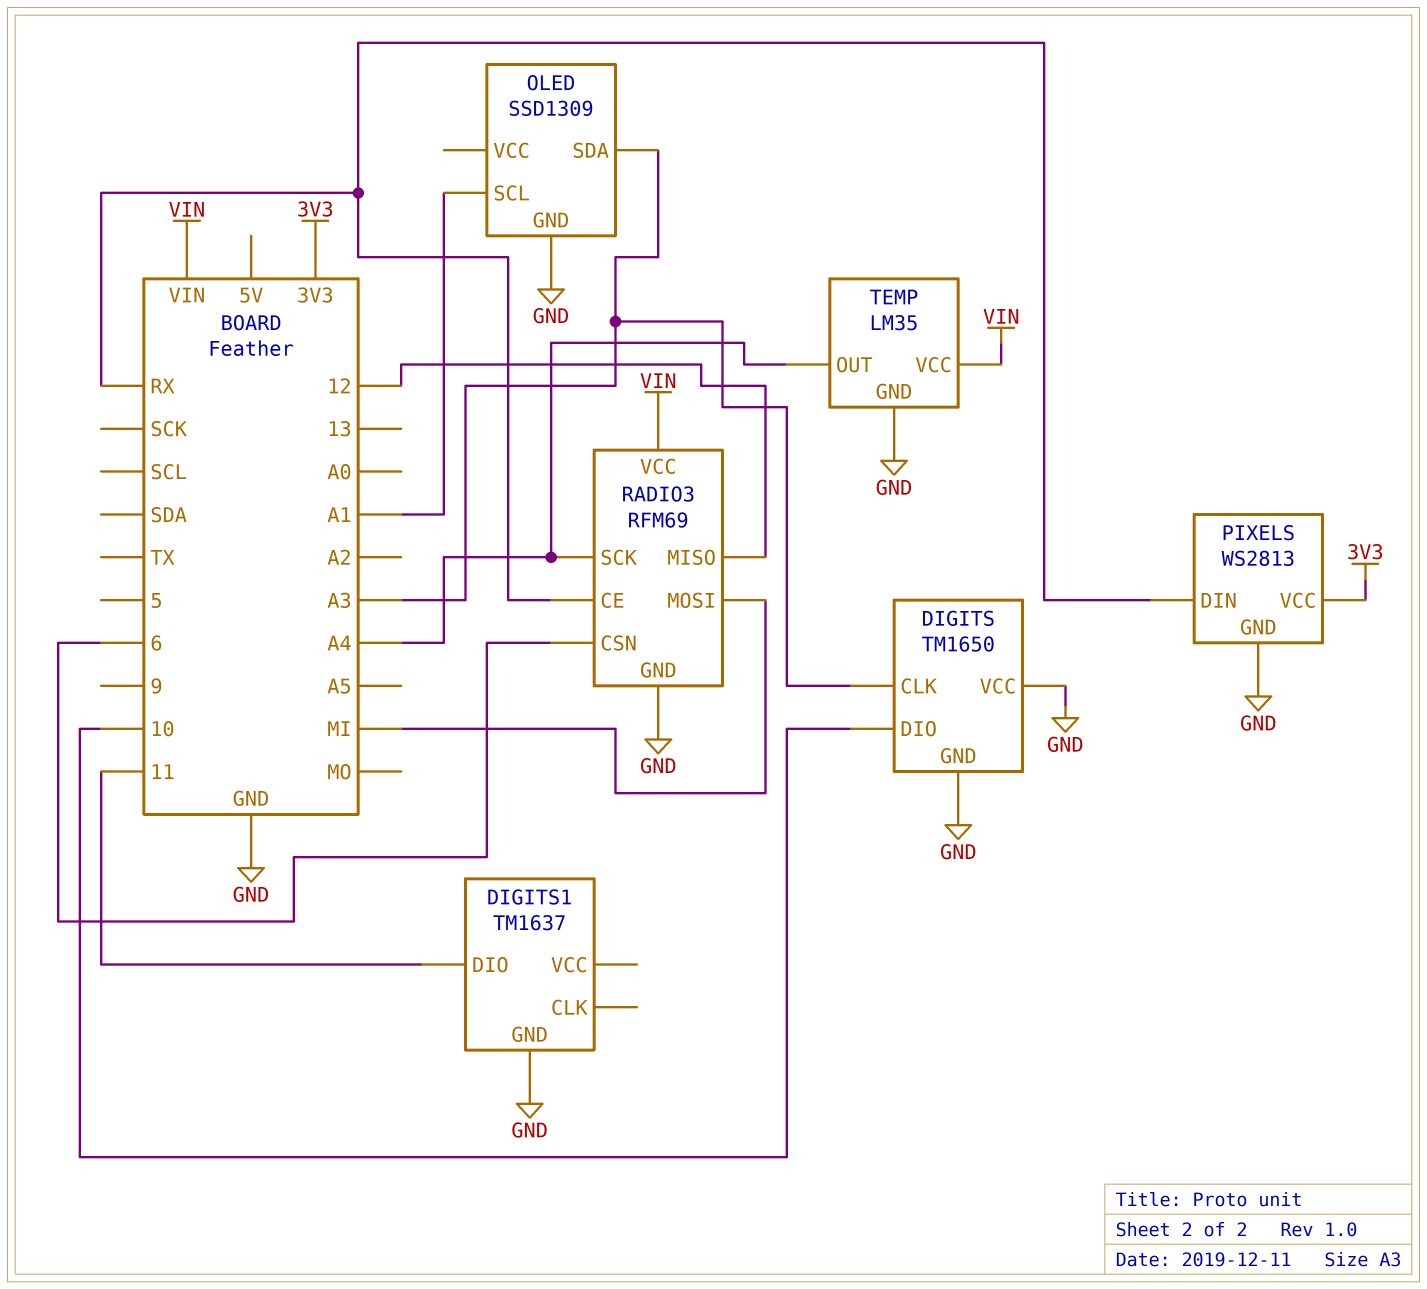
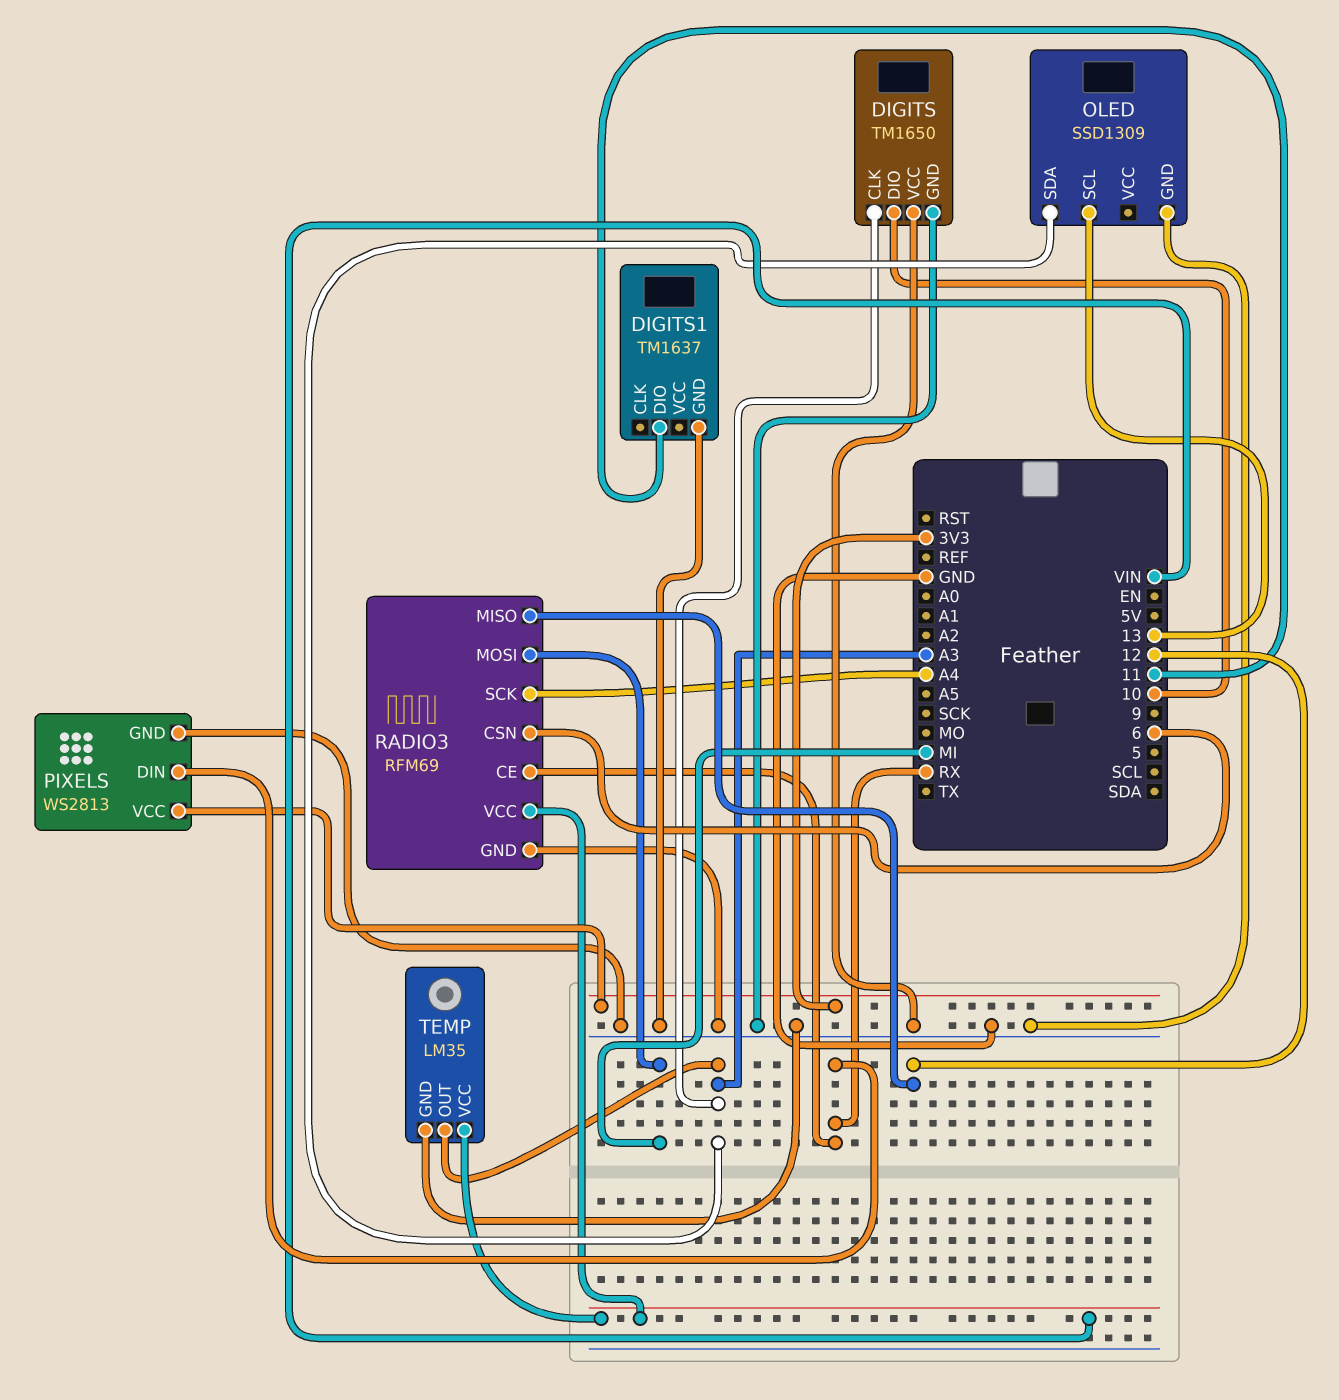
OLED pin SCL: A1 -> 13
TEMP pin OUT: A4 -> A3

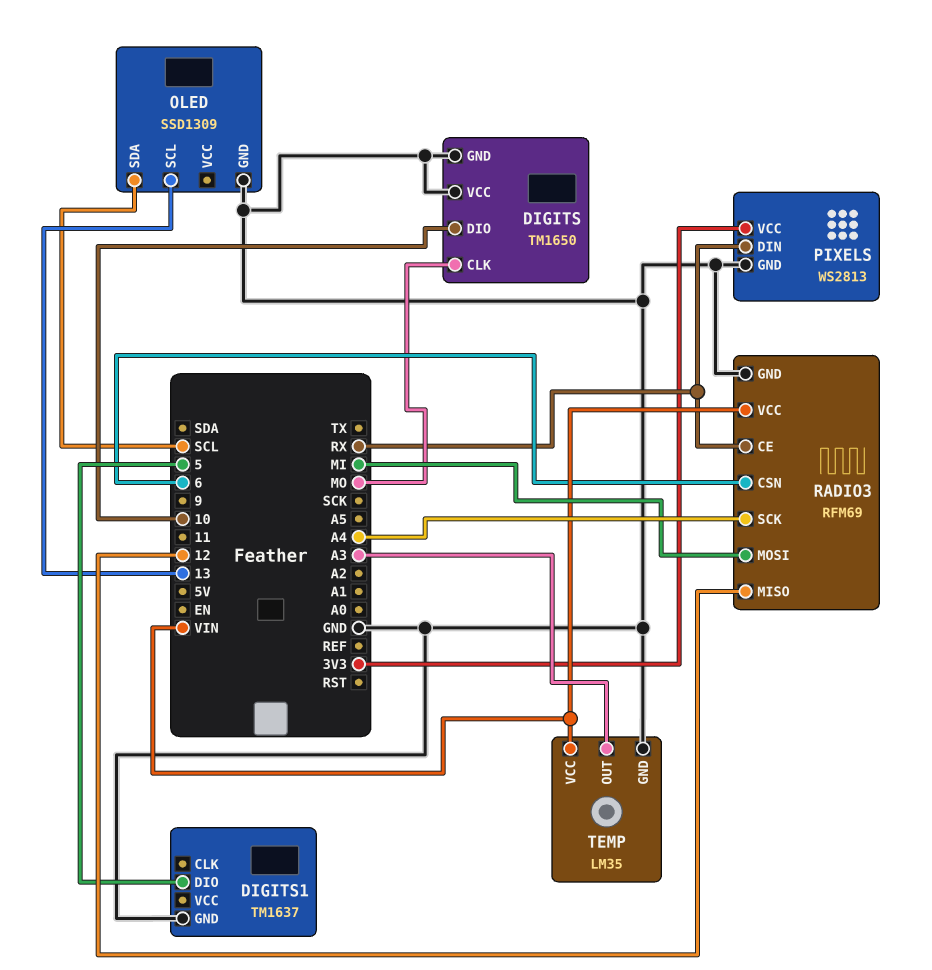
DIGITS pin CLK: A3 -> MO
DIGITS1 pin DIO: 11 -> 5
OLED pin SDA: A3 -> SCL

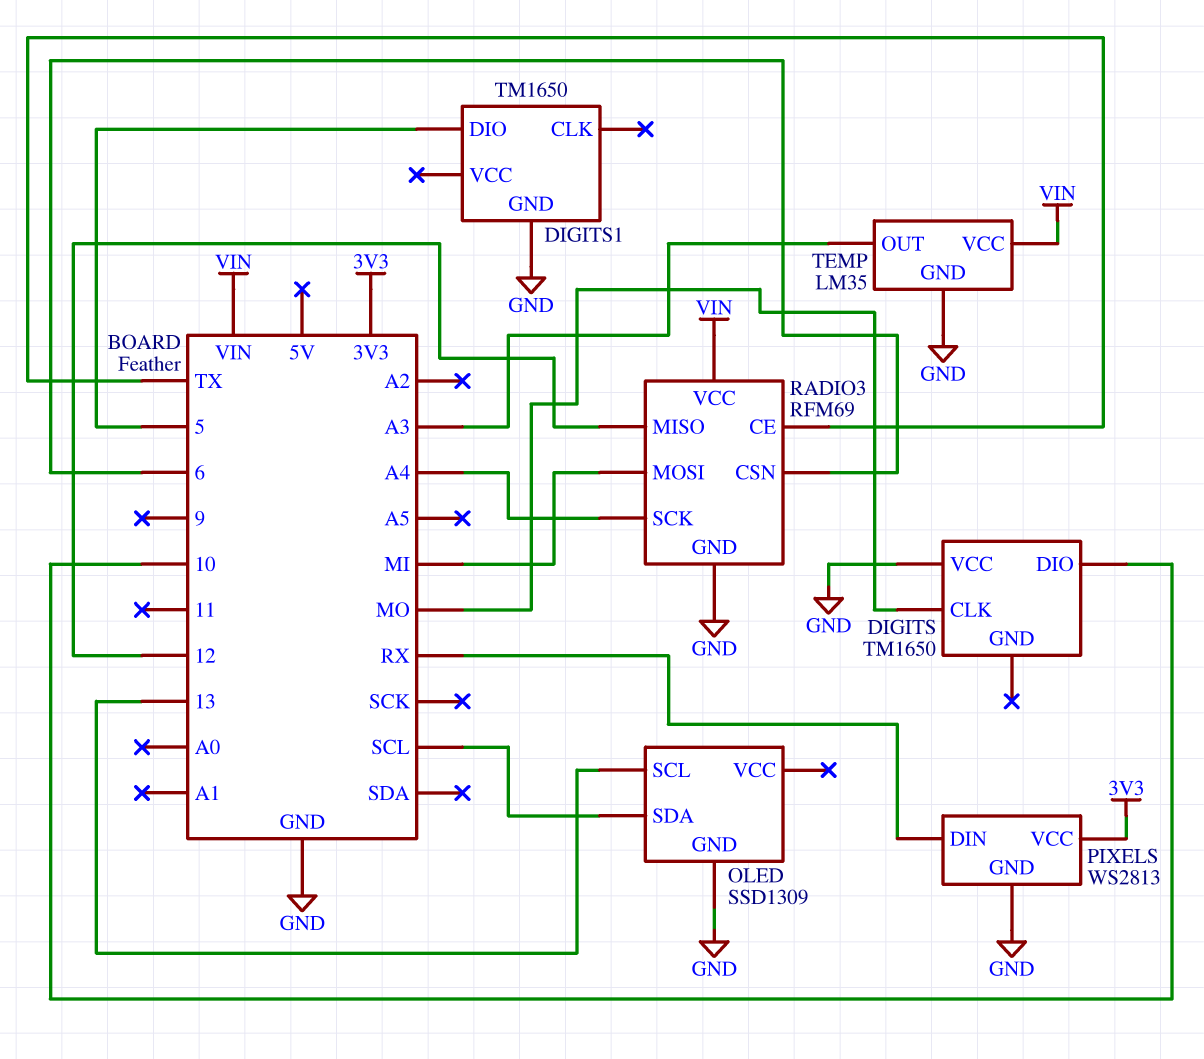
DIGITS pin GND: GND -> none
DIGITS1: TM1637 -> TM1650
RADIO3 pin CE: RX -> TX

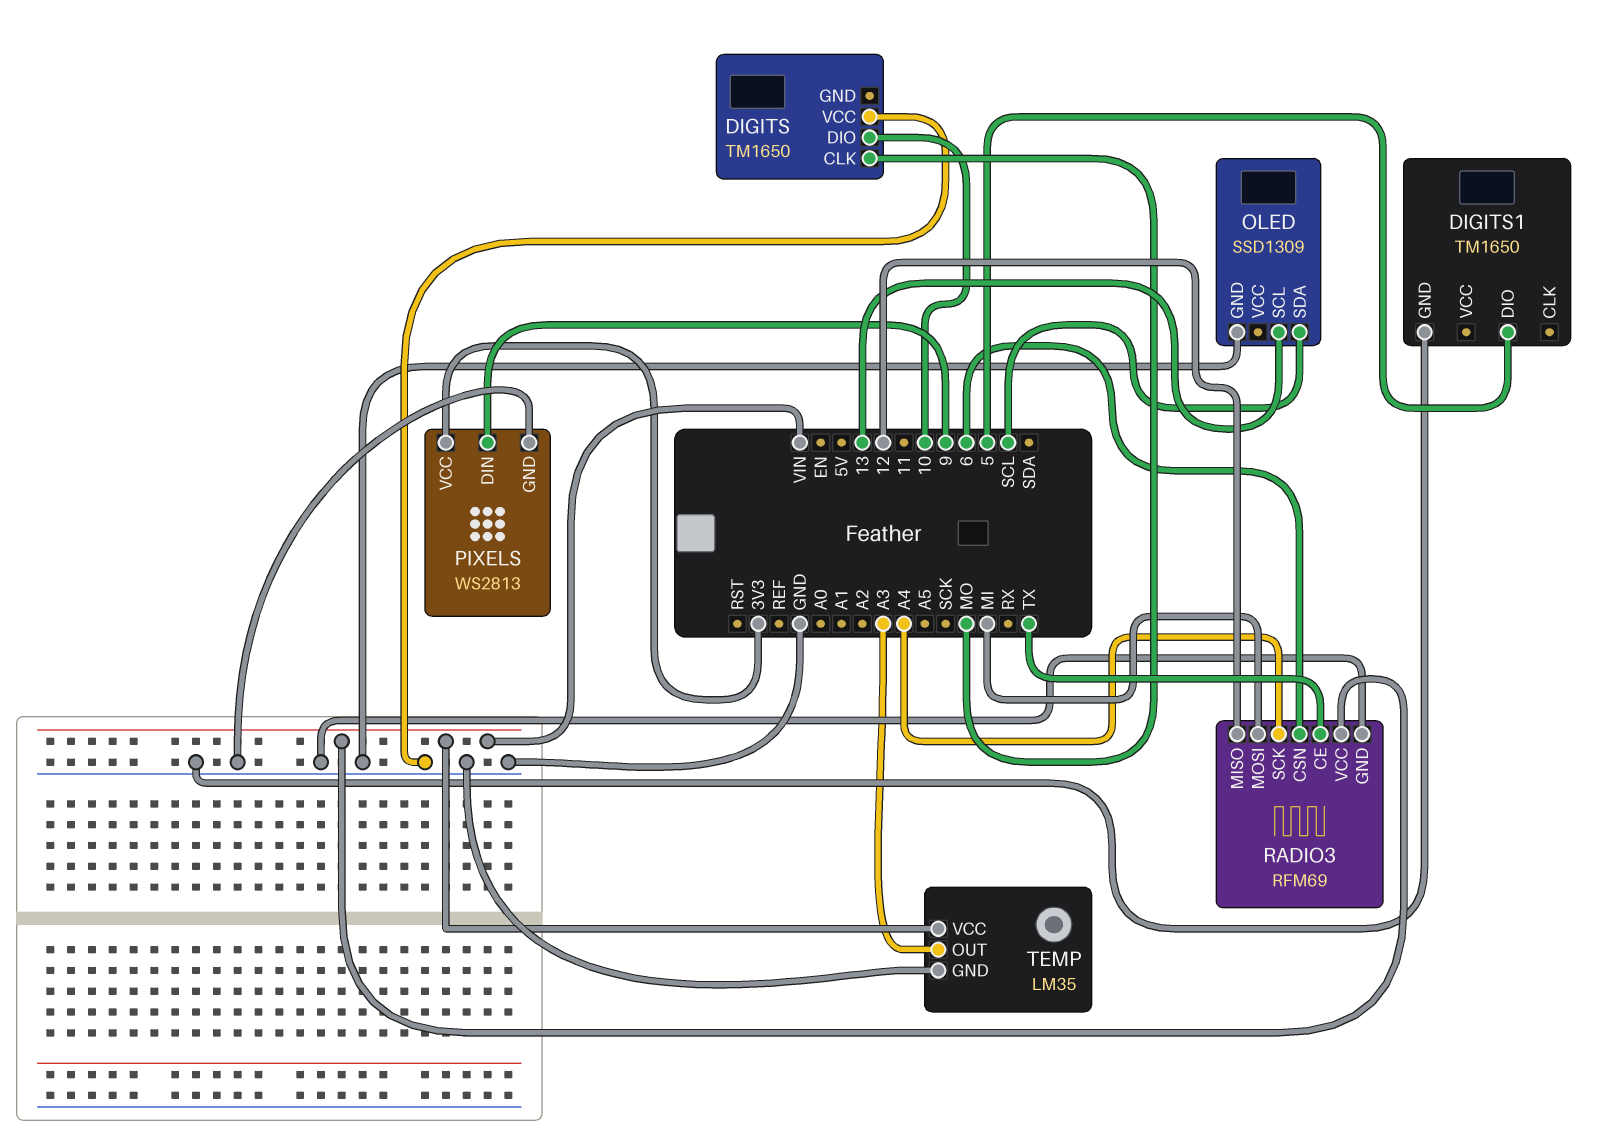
PIXELS pin DIN: RX -> 9

